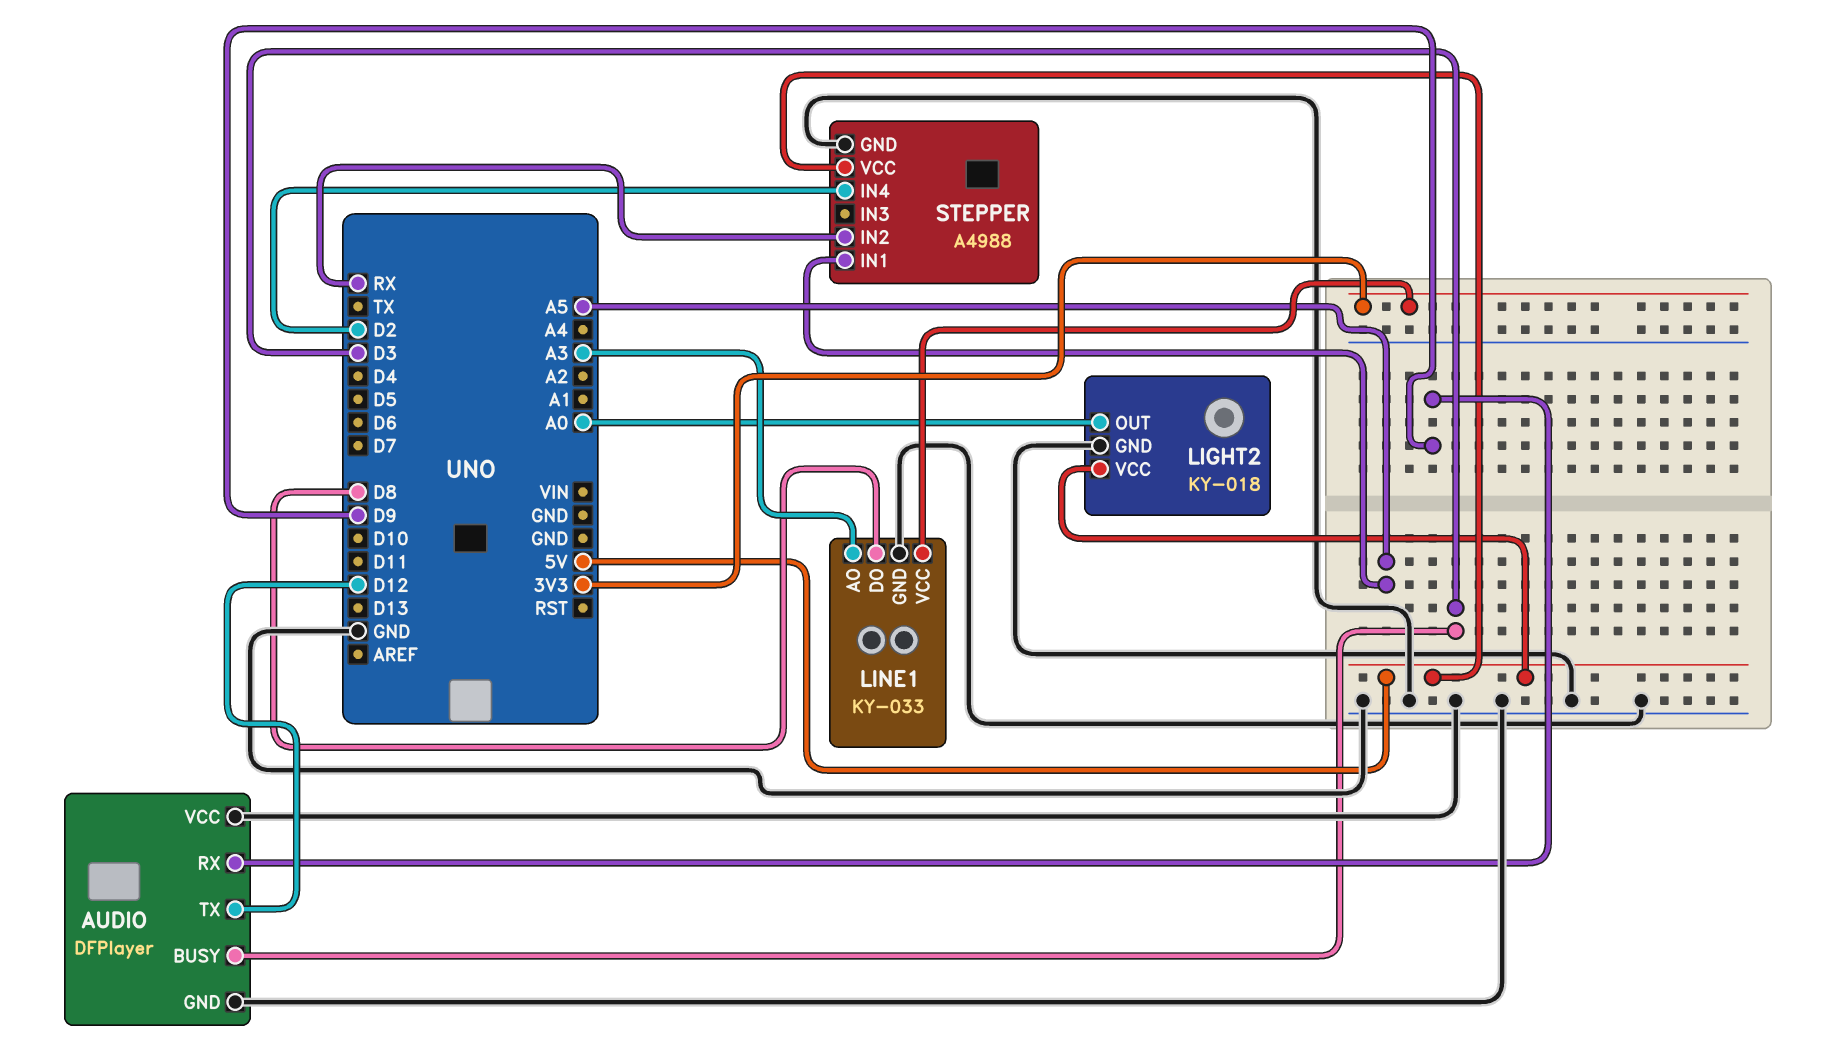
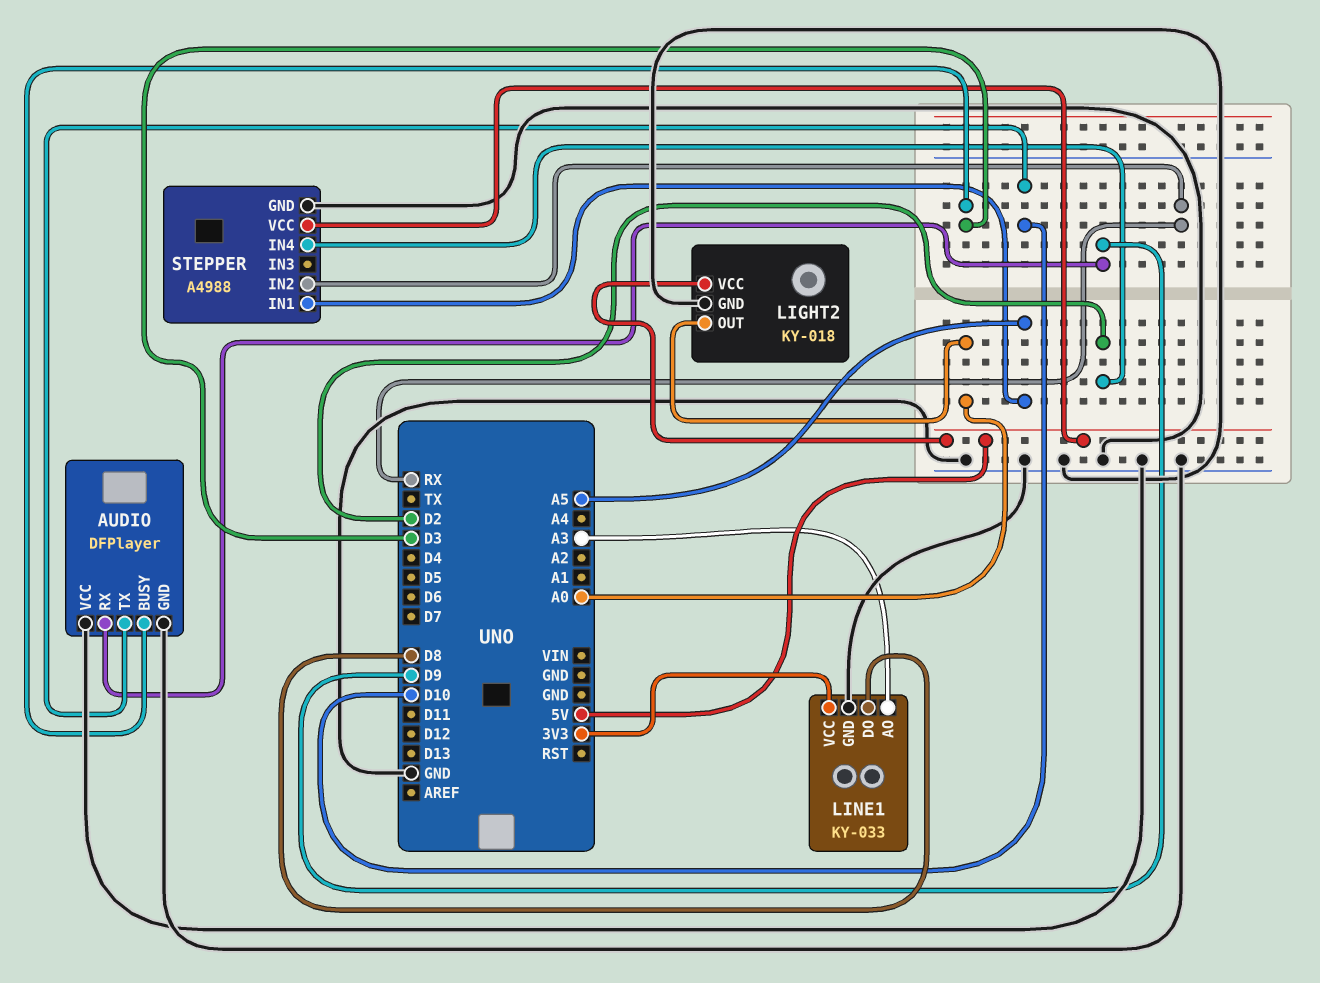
AUDIO pin TX: D12 -> D10

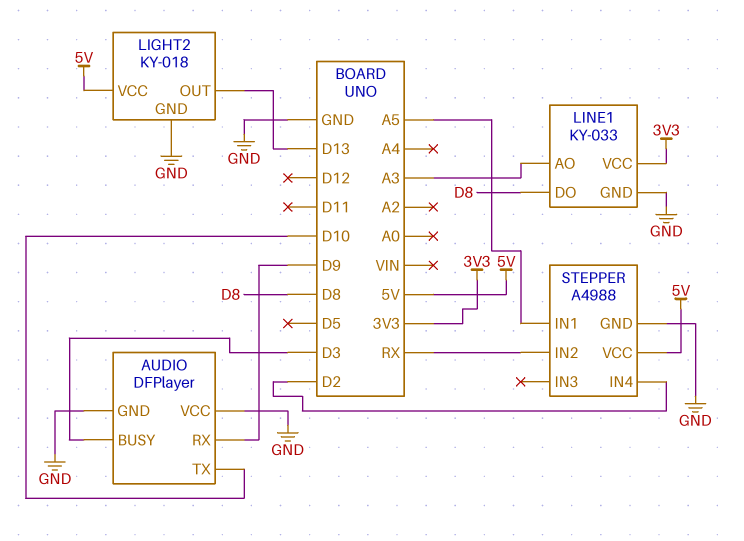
LIGHT2 pin OUT: A0 -> D13

